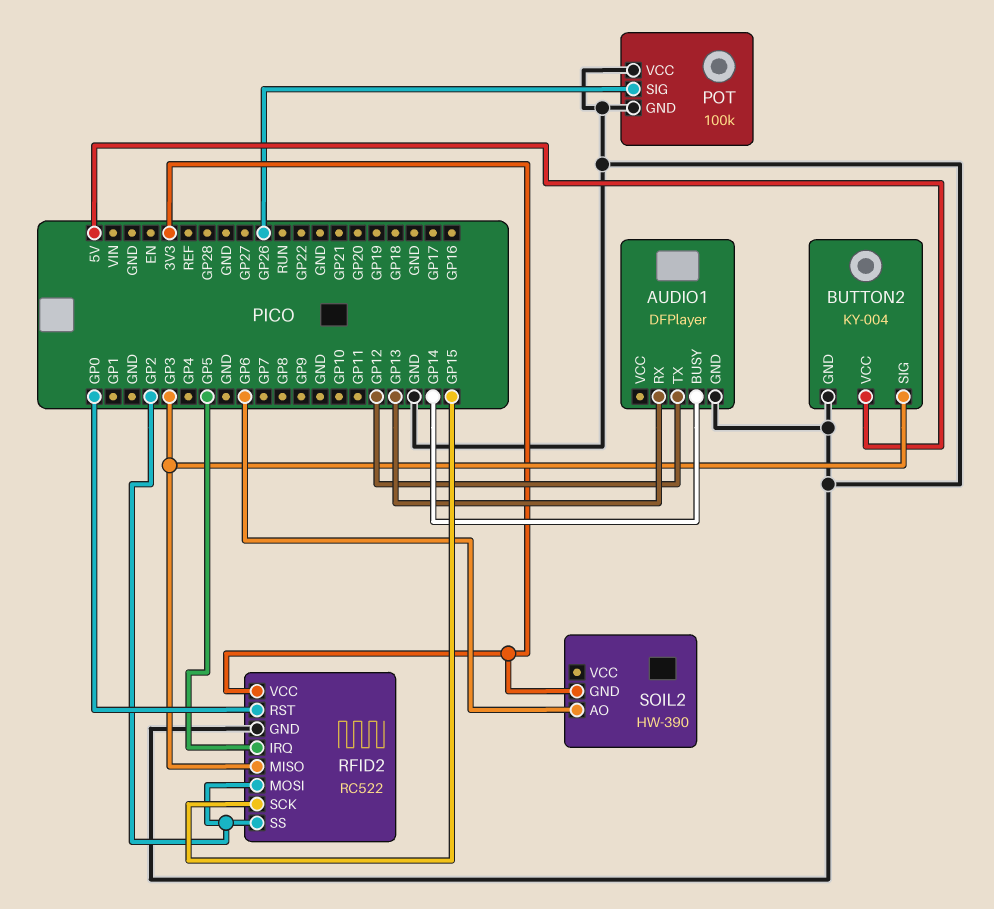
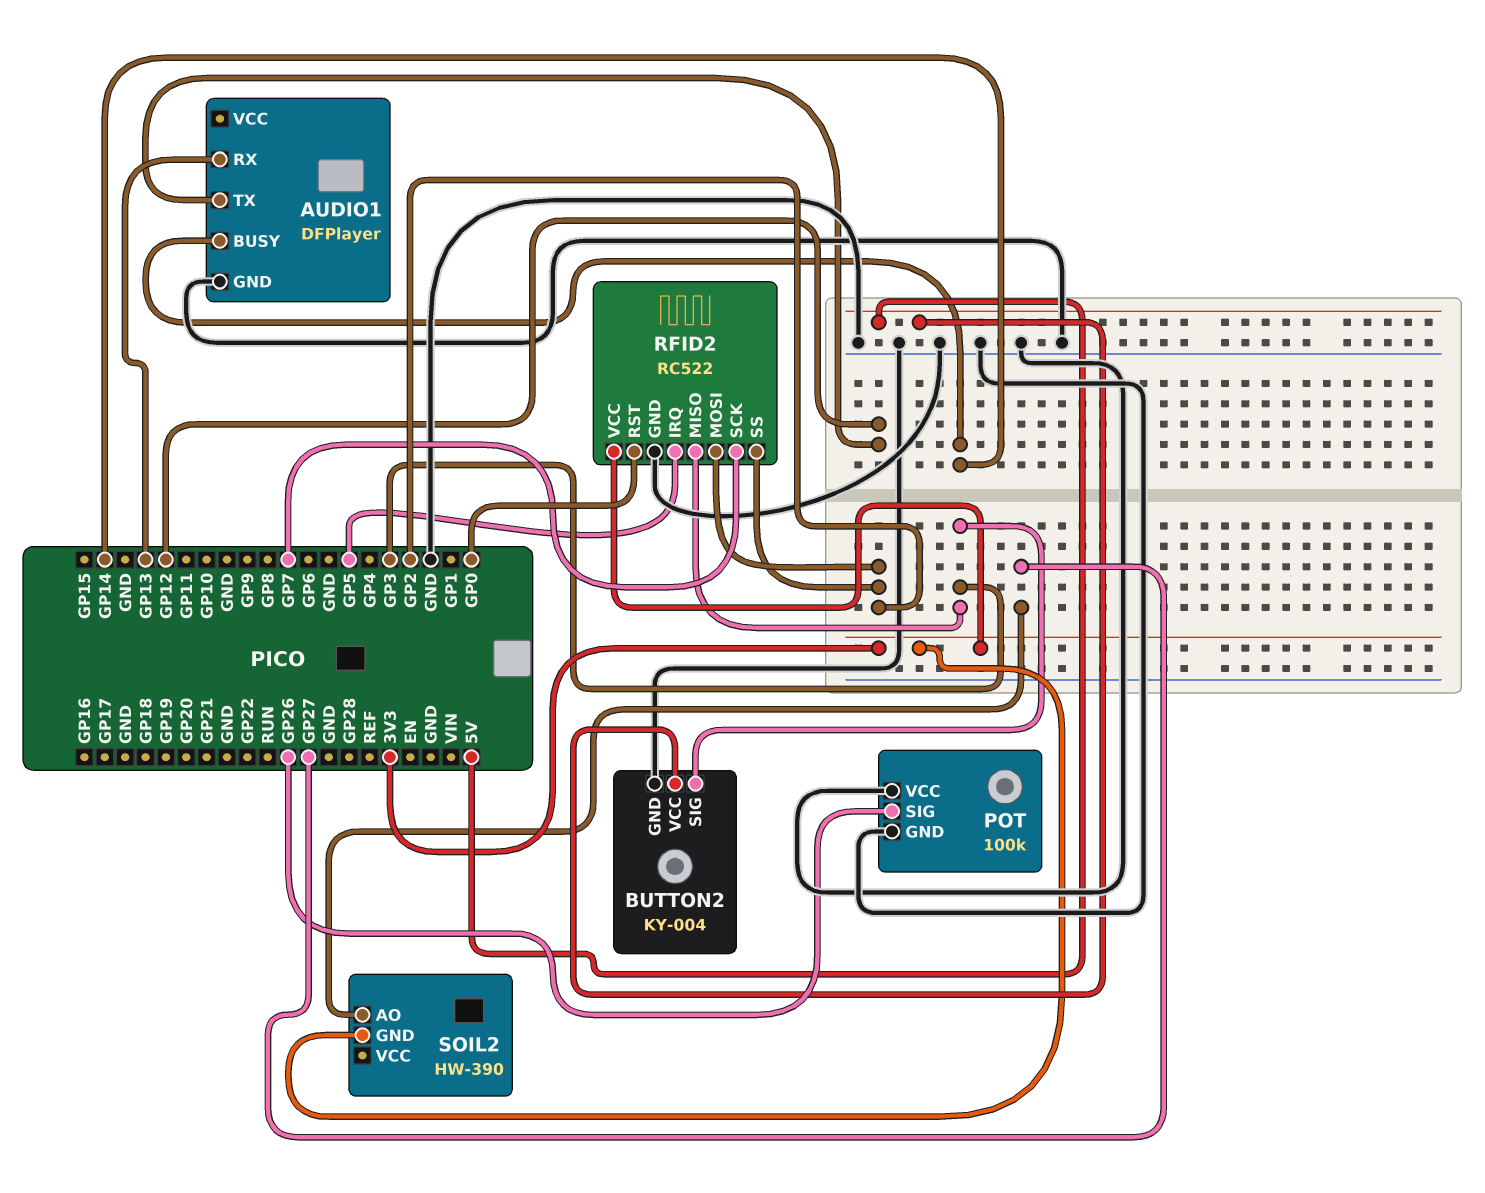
RFID2 pin SCK: GP15 -> GP7
SOIL2 pin AO: GP6 -> GP27

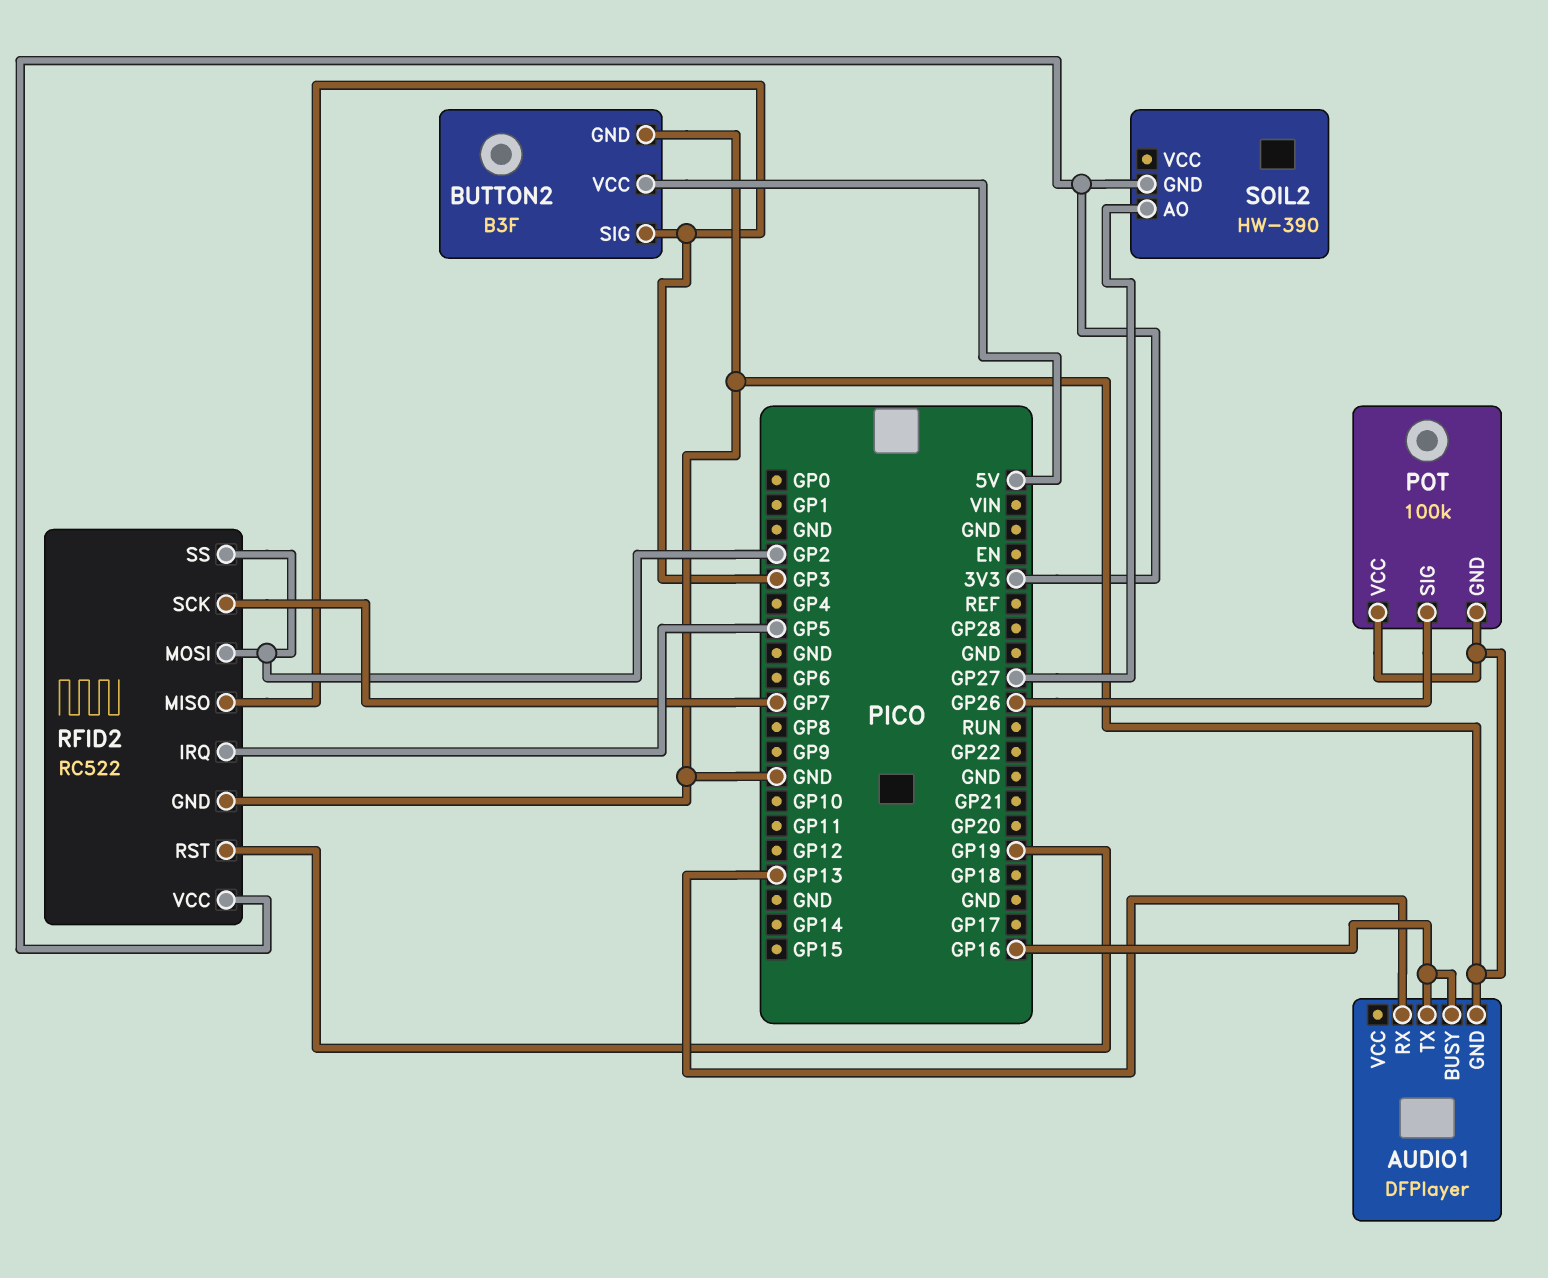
AUDIO1 pin BUSY: GP14 -> GP16
AUDIO1 pin TX: GP12 -> GP16
BUTTON2: KY-004 -> B3F
RFID2 pin RST: GP0 -> GP19

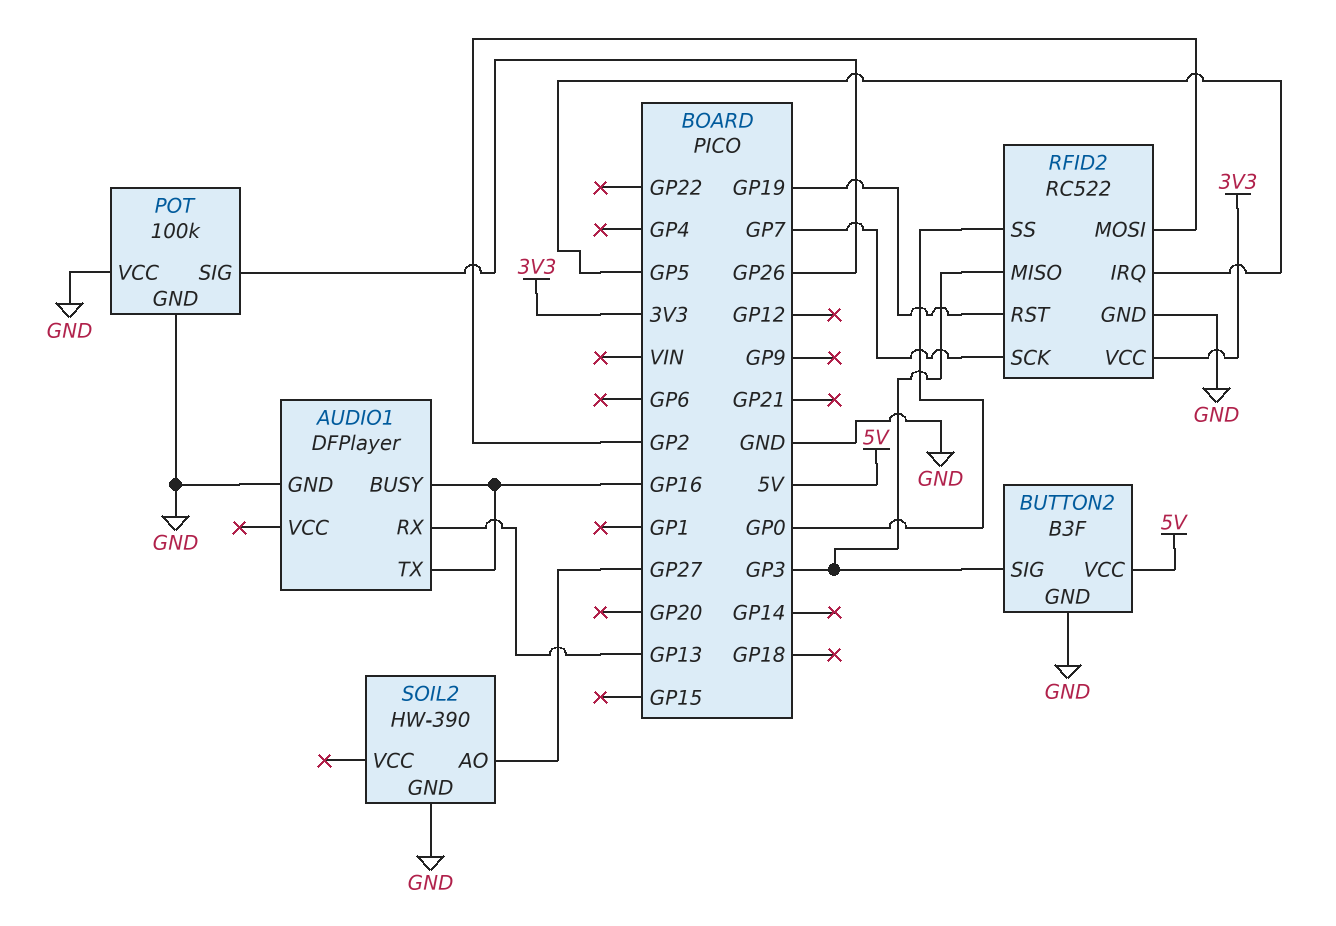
RFID2 pin SS: GP2 -> GP0
SOIL2 pin GND: 3V3 -> GND

